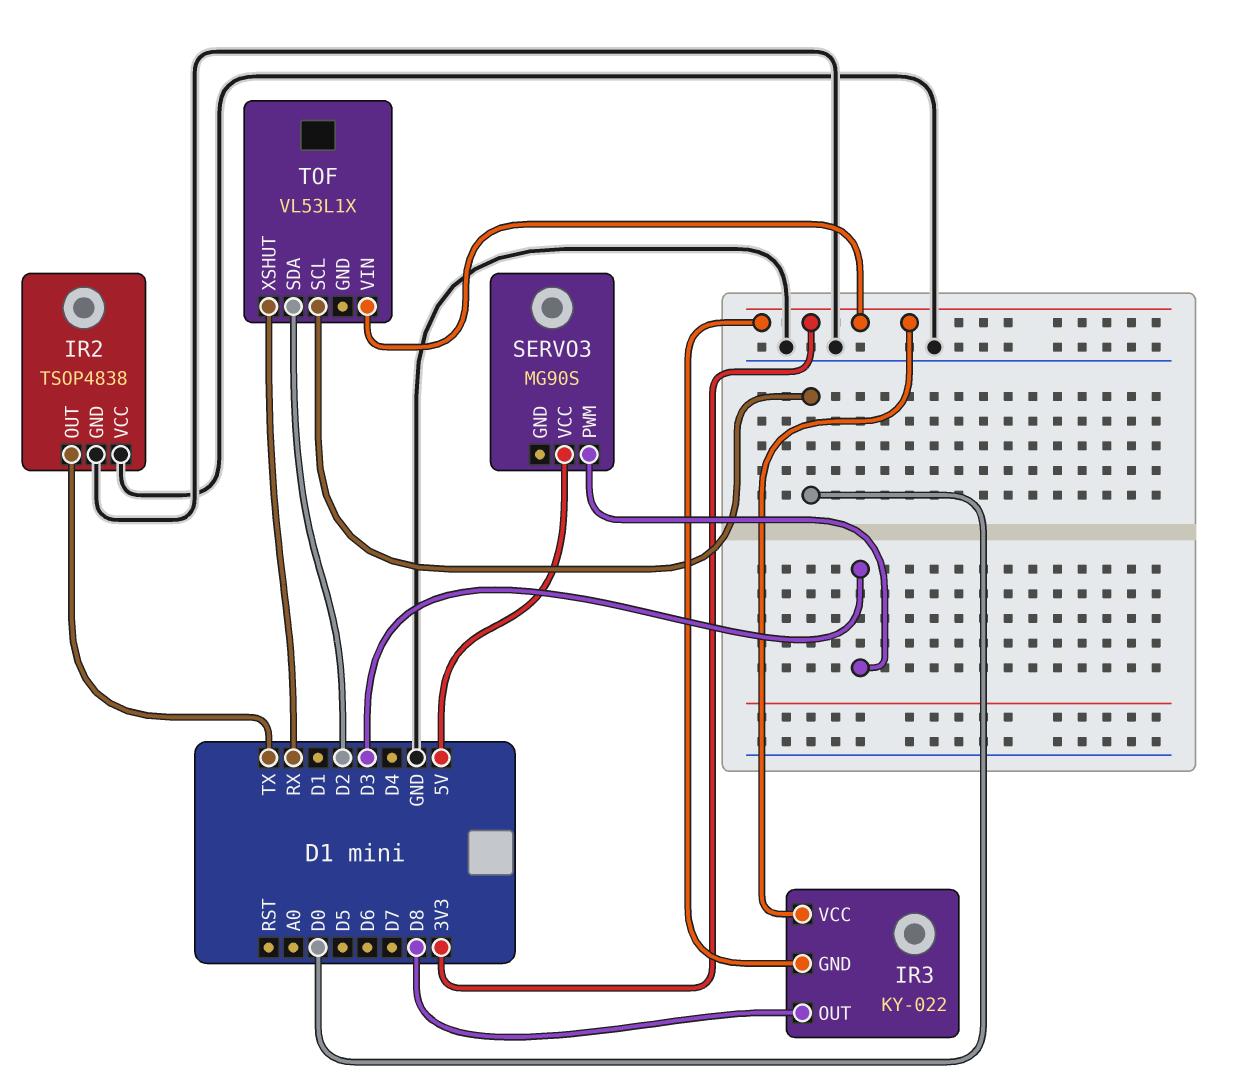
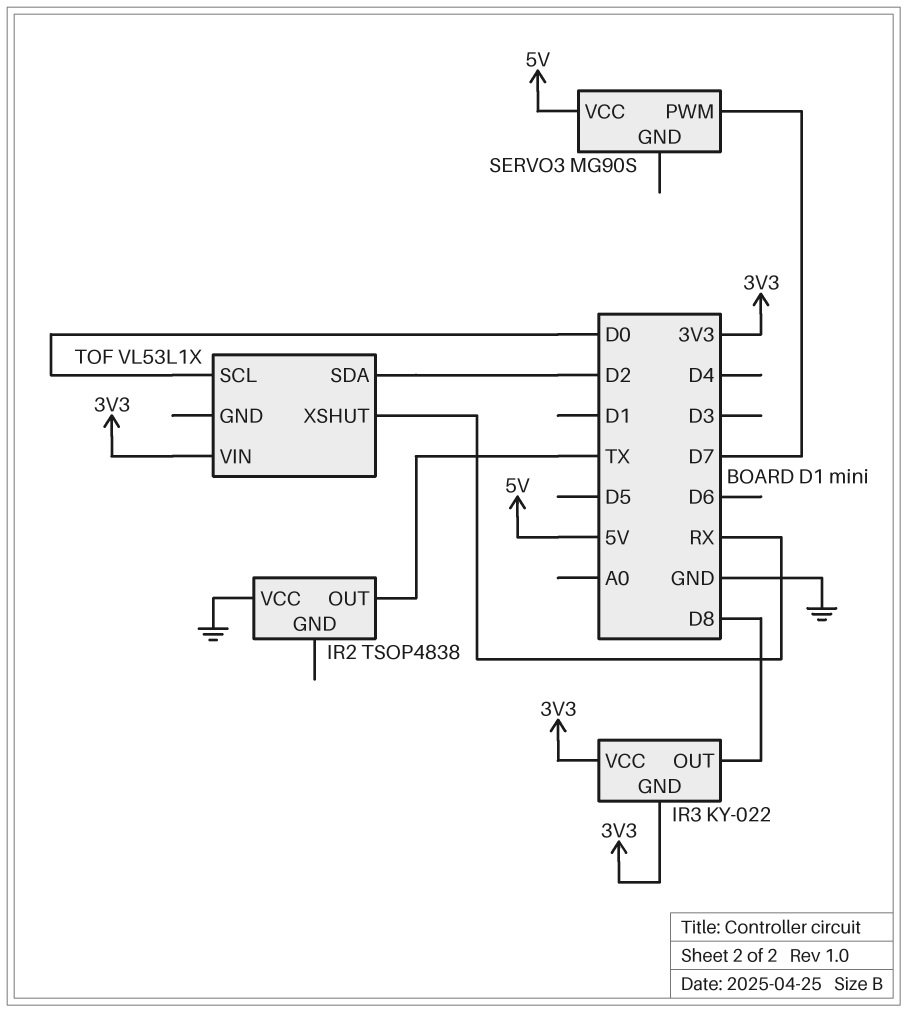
IR2 pin GND: GND -> none
SERVO3 pin PWM: D3 -> D7

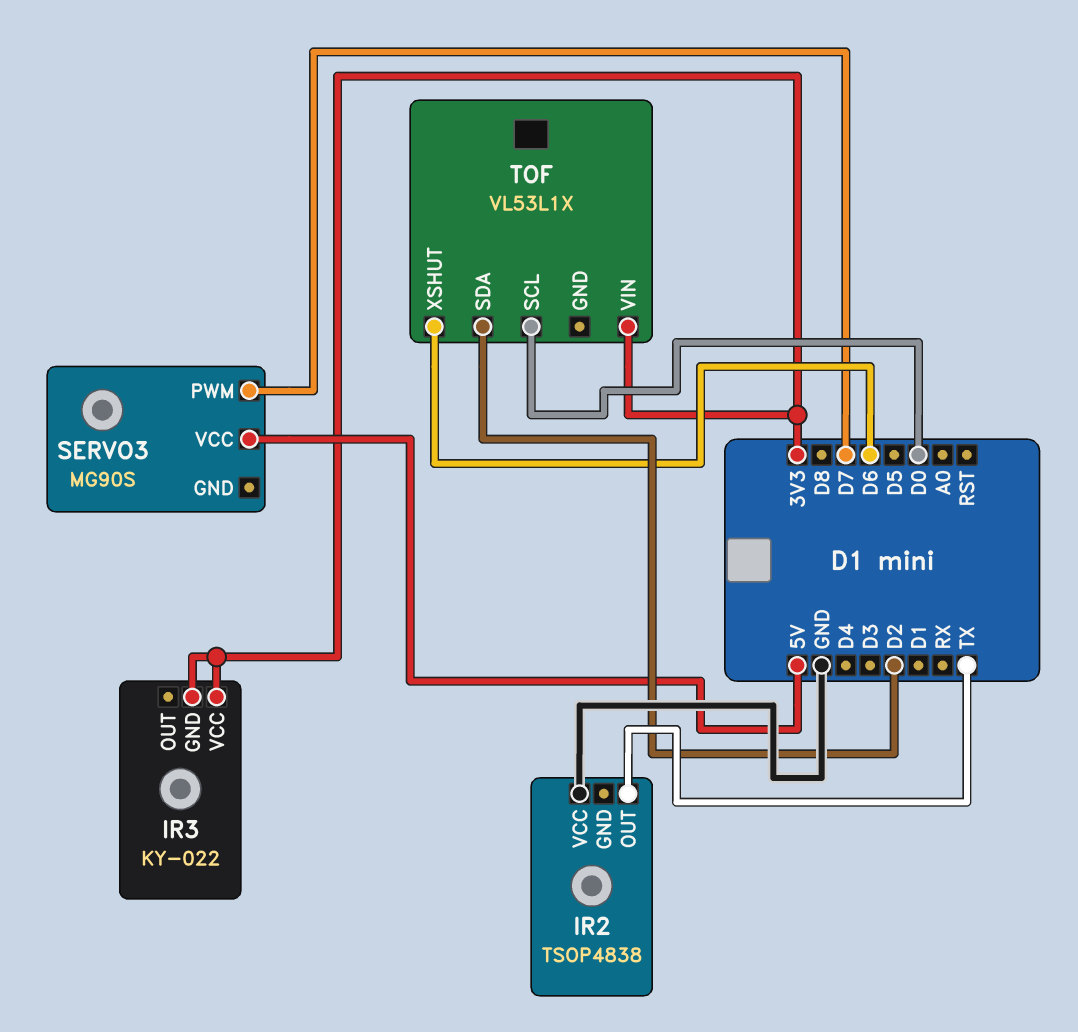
IR3 pin OUT: D8 -> none
TOF pin XSHUT: RX -> D6

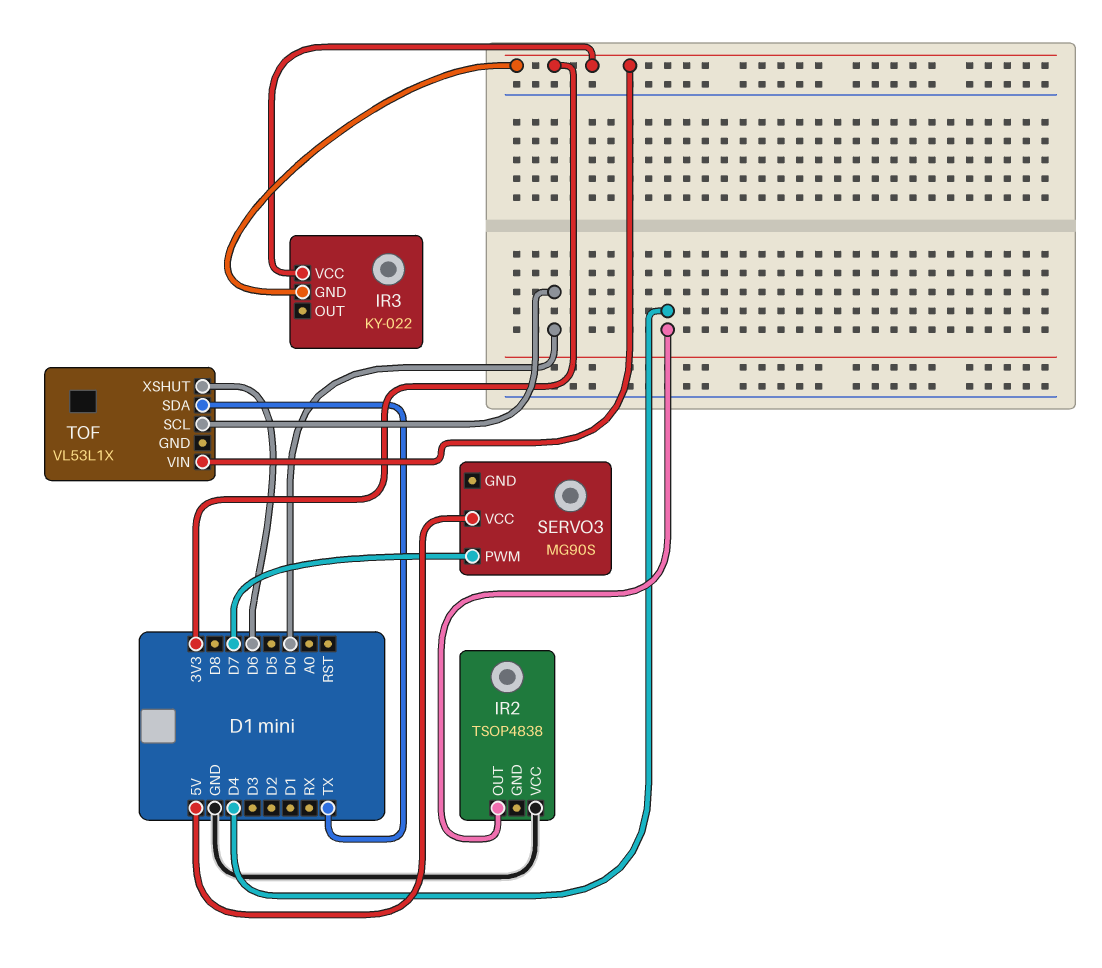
IR2 pin OUT: TX -> D4
TOF pin SDA: D2 -> TX

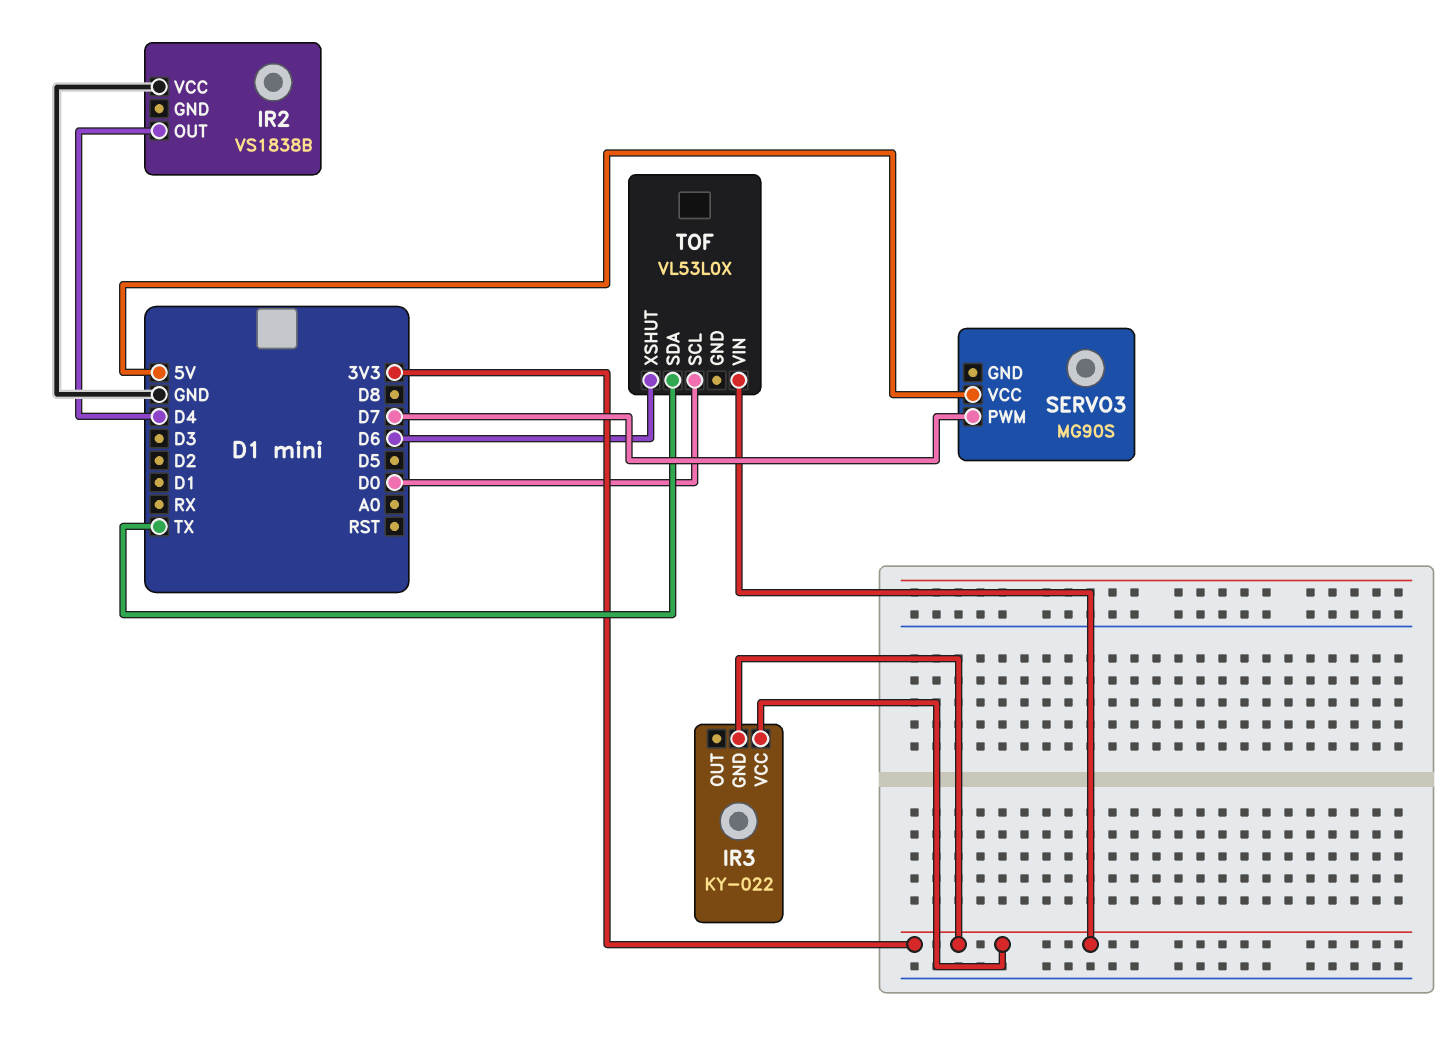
IR2: TSOP4838 -> VS1838B
TOF: VL53L1X -> VL53L0X

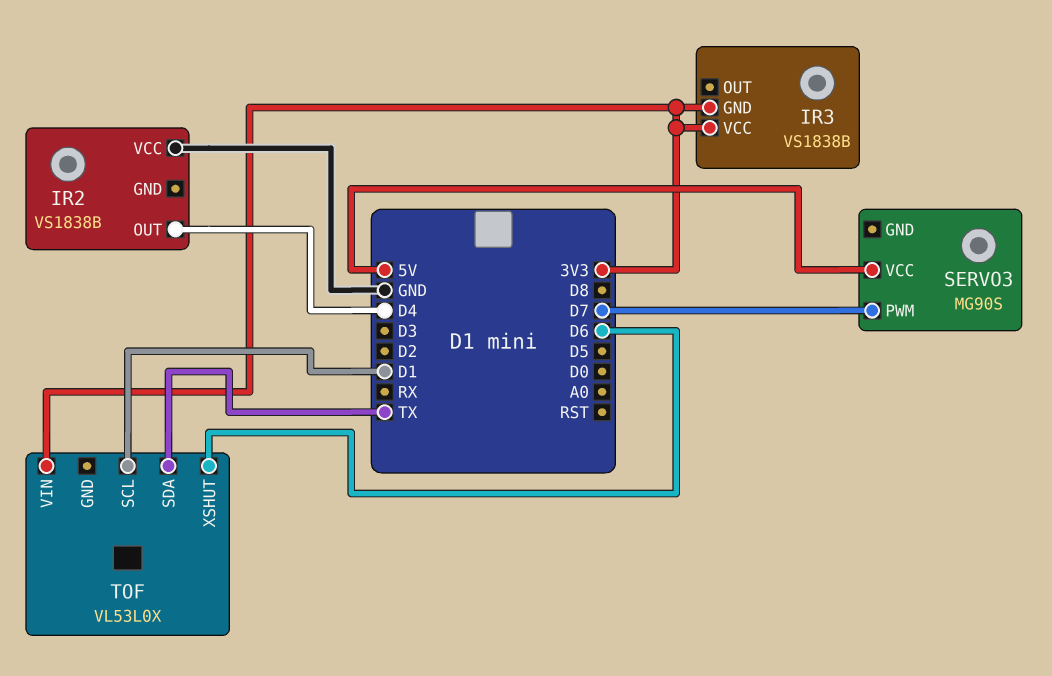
IR3: KY-022 -> VS1838B
TOF pin SCL: D0 -> D1

